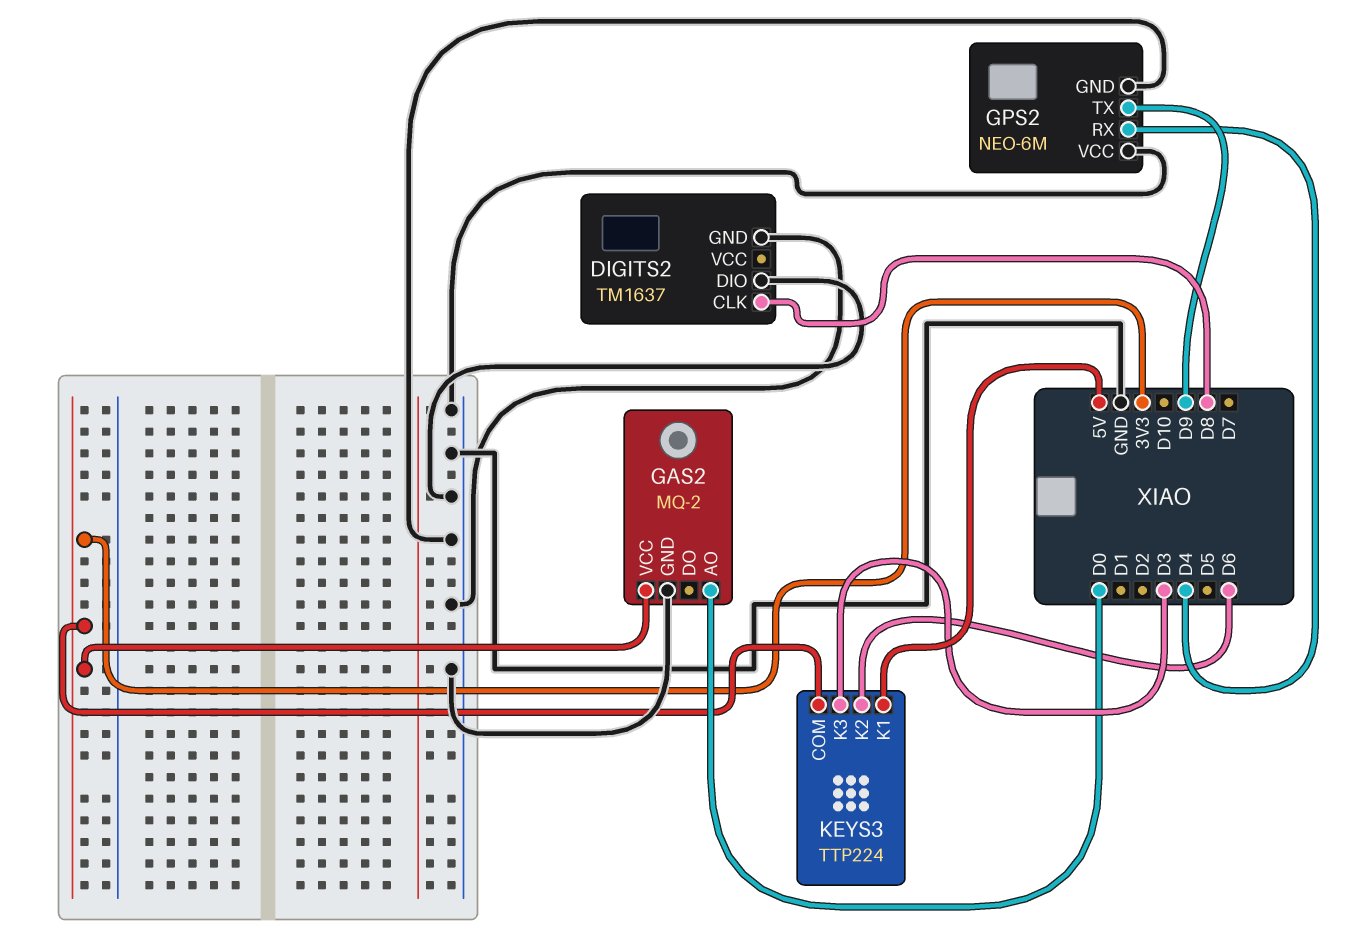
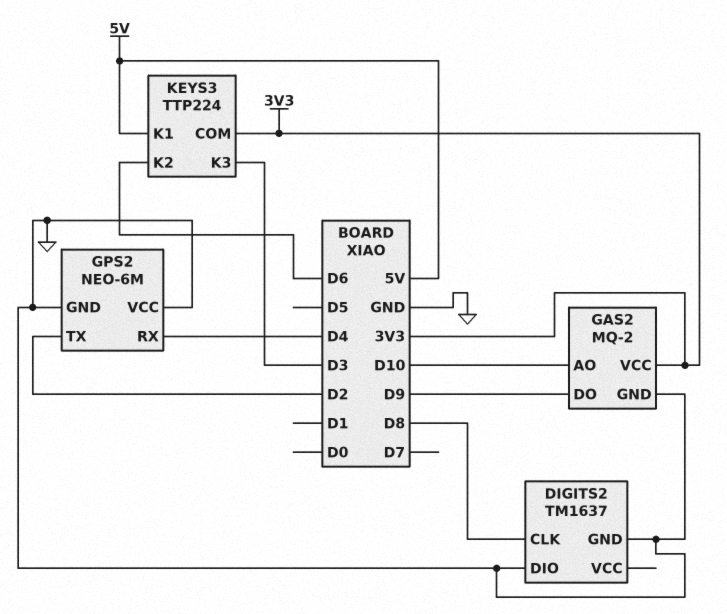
GAS2 pin AO: D0 -> D10
GAS2 pin DO: none -> D9
GPS2 pin TX: D9 -> D2

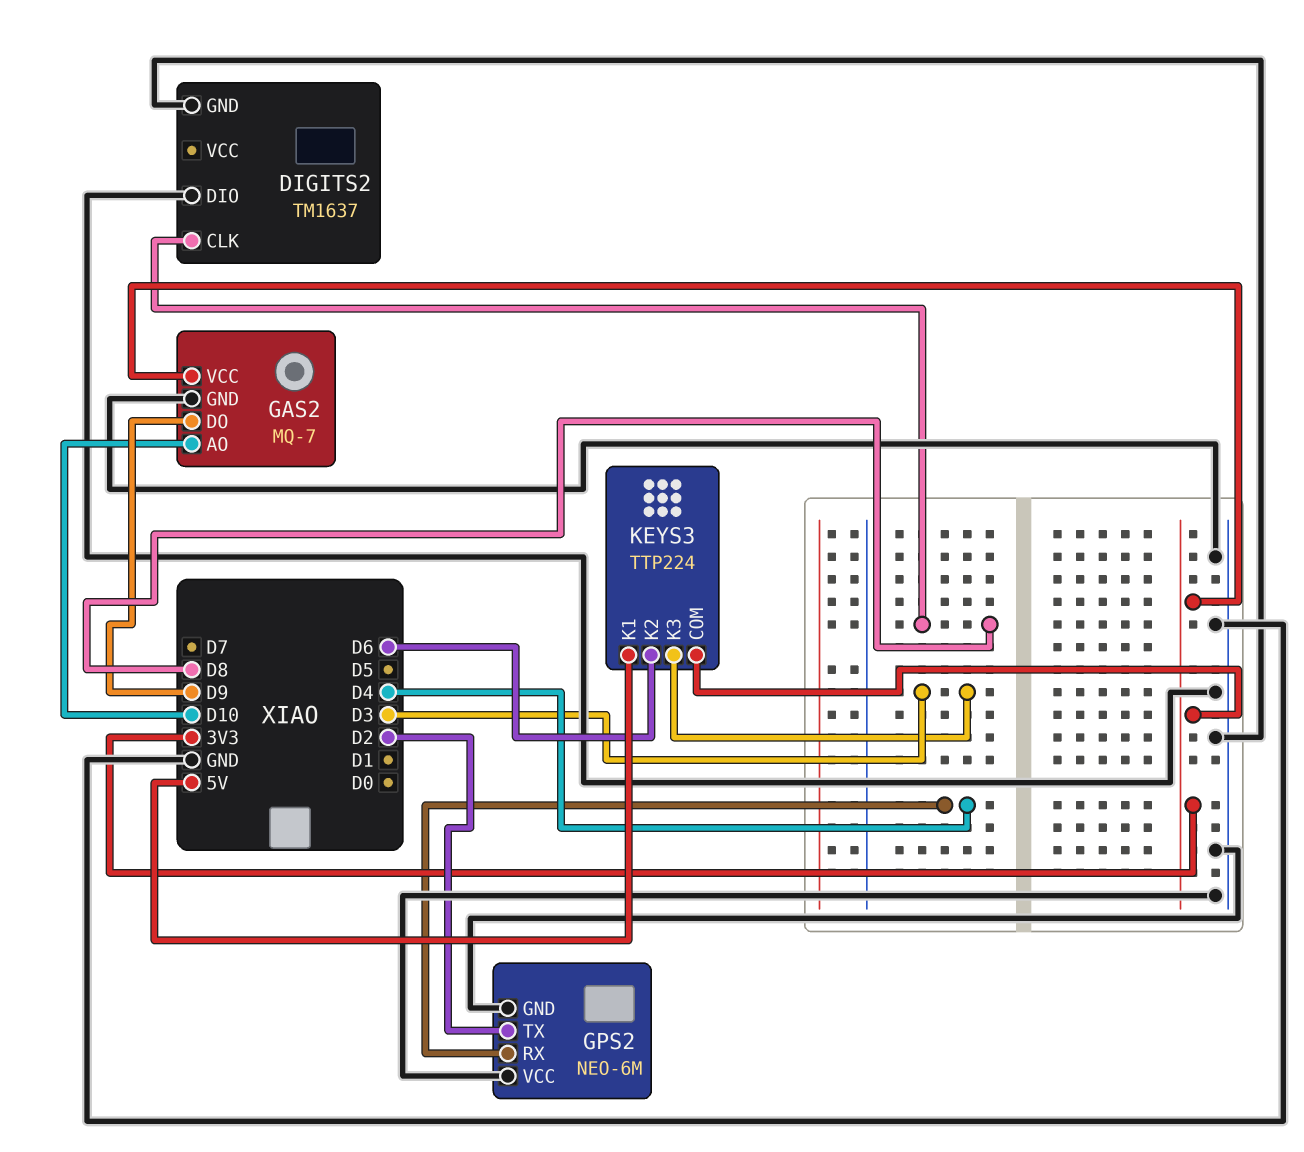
GAS2: MQ-2 -> MQ-7

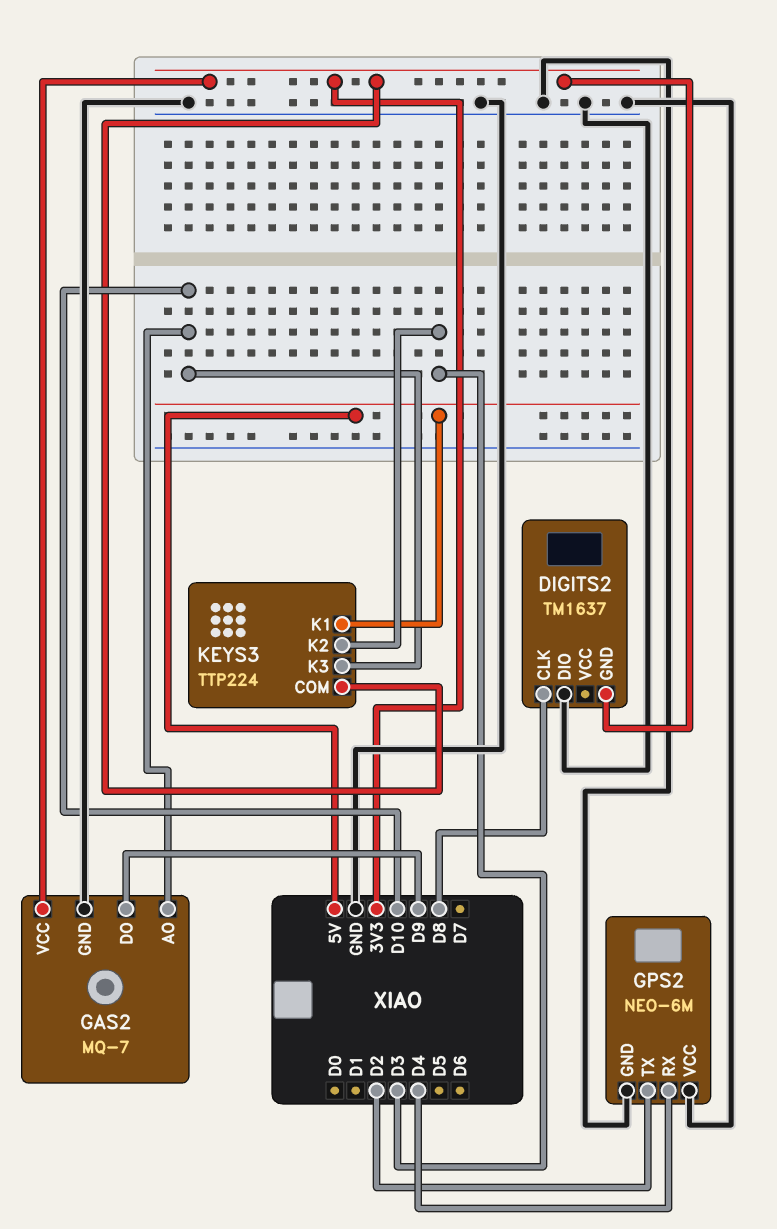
DIGITS2 pin GND: GND -> 3V3
KEYS3 pin K2: D6 -> D3
KEYS3 pin K3: D3 -> D10

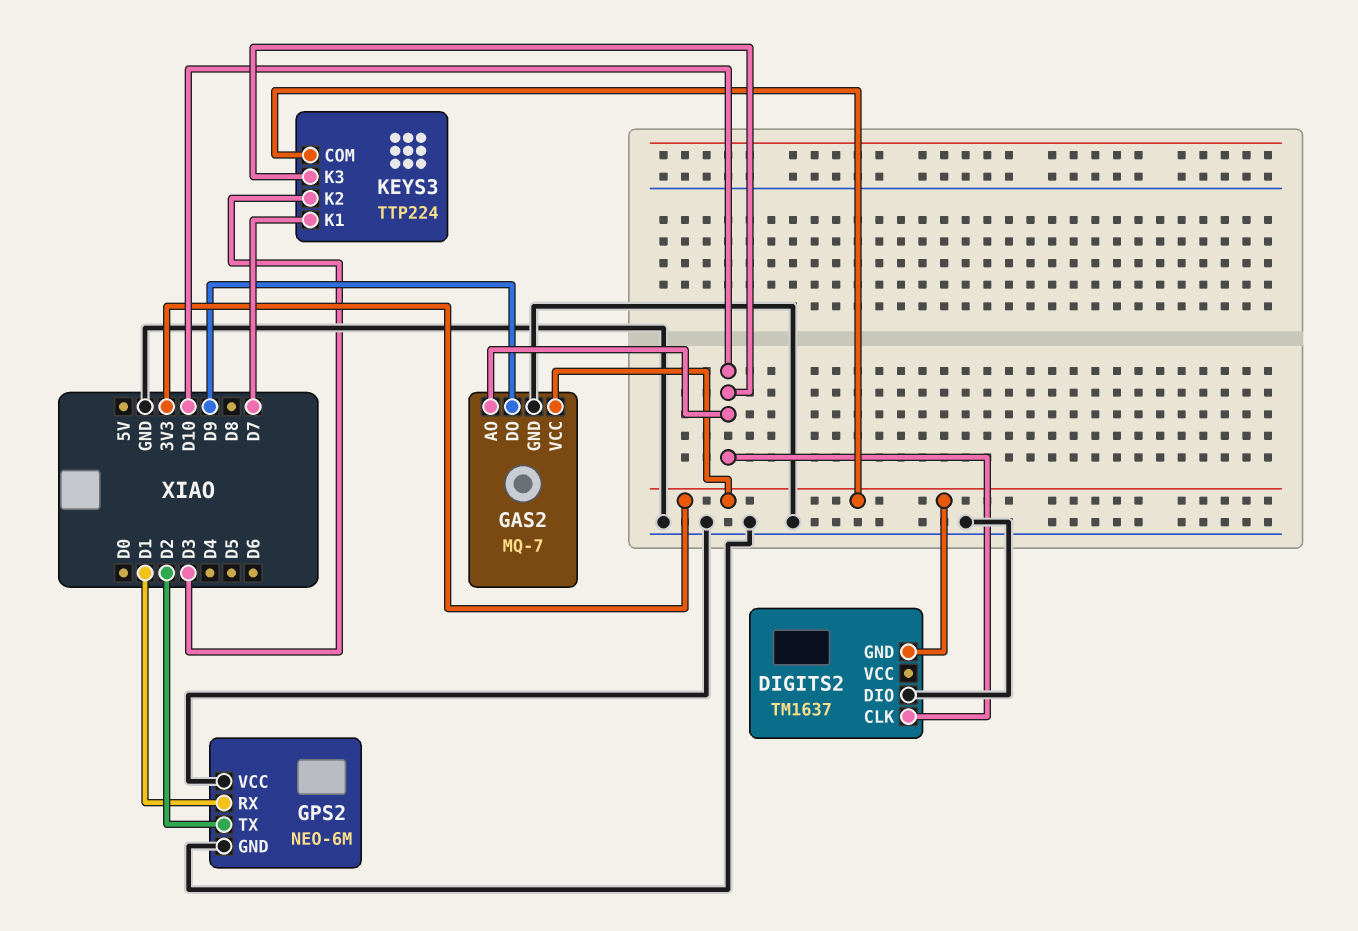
DIGITS2 pin CLK: D8 -> D10
GPS2 pin RX: D4 -> D1
KEYS3 pin K1: 5V -> D7

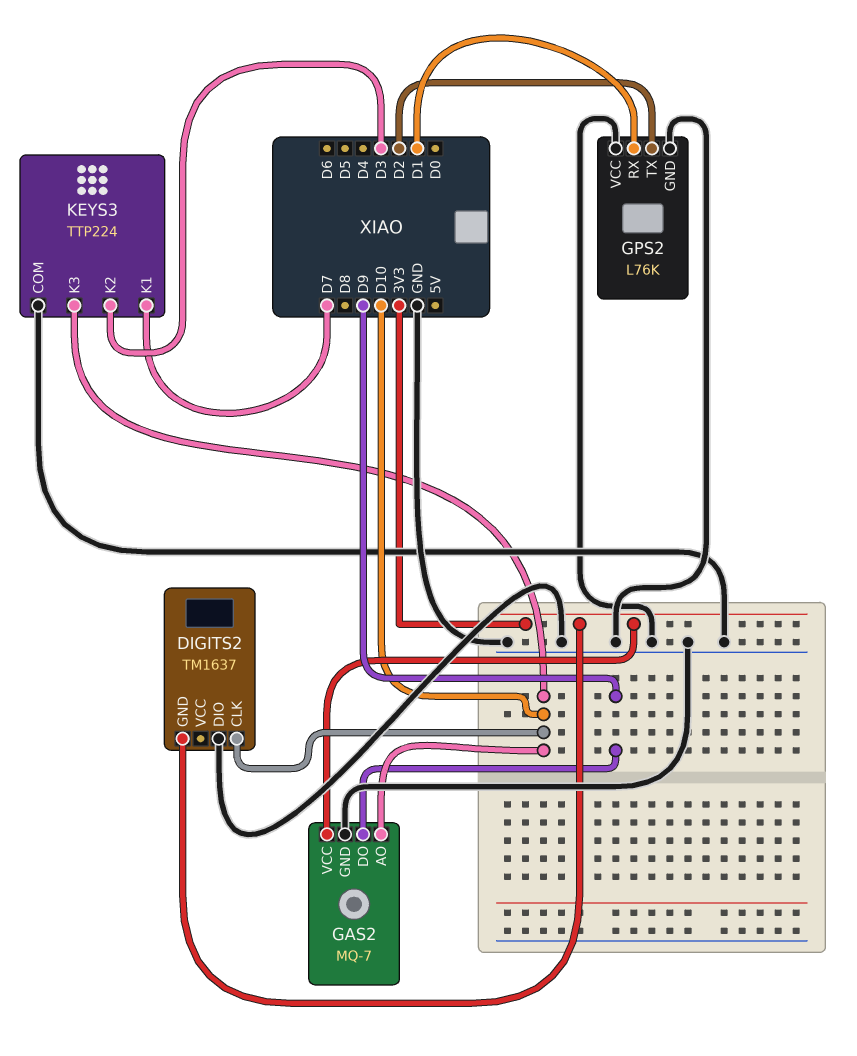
GPS2: NEO-6M -> L76K
KEYS3 pin COM: 3V3 -> GND

